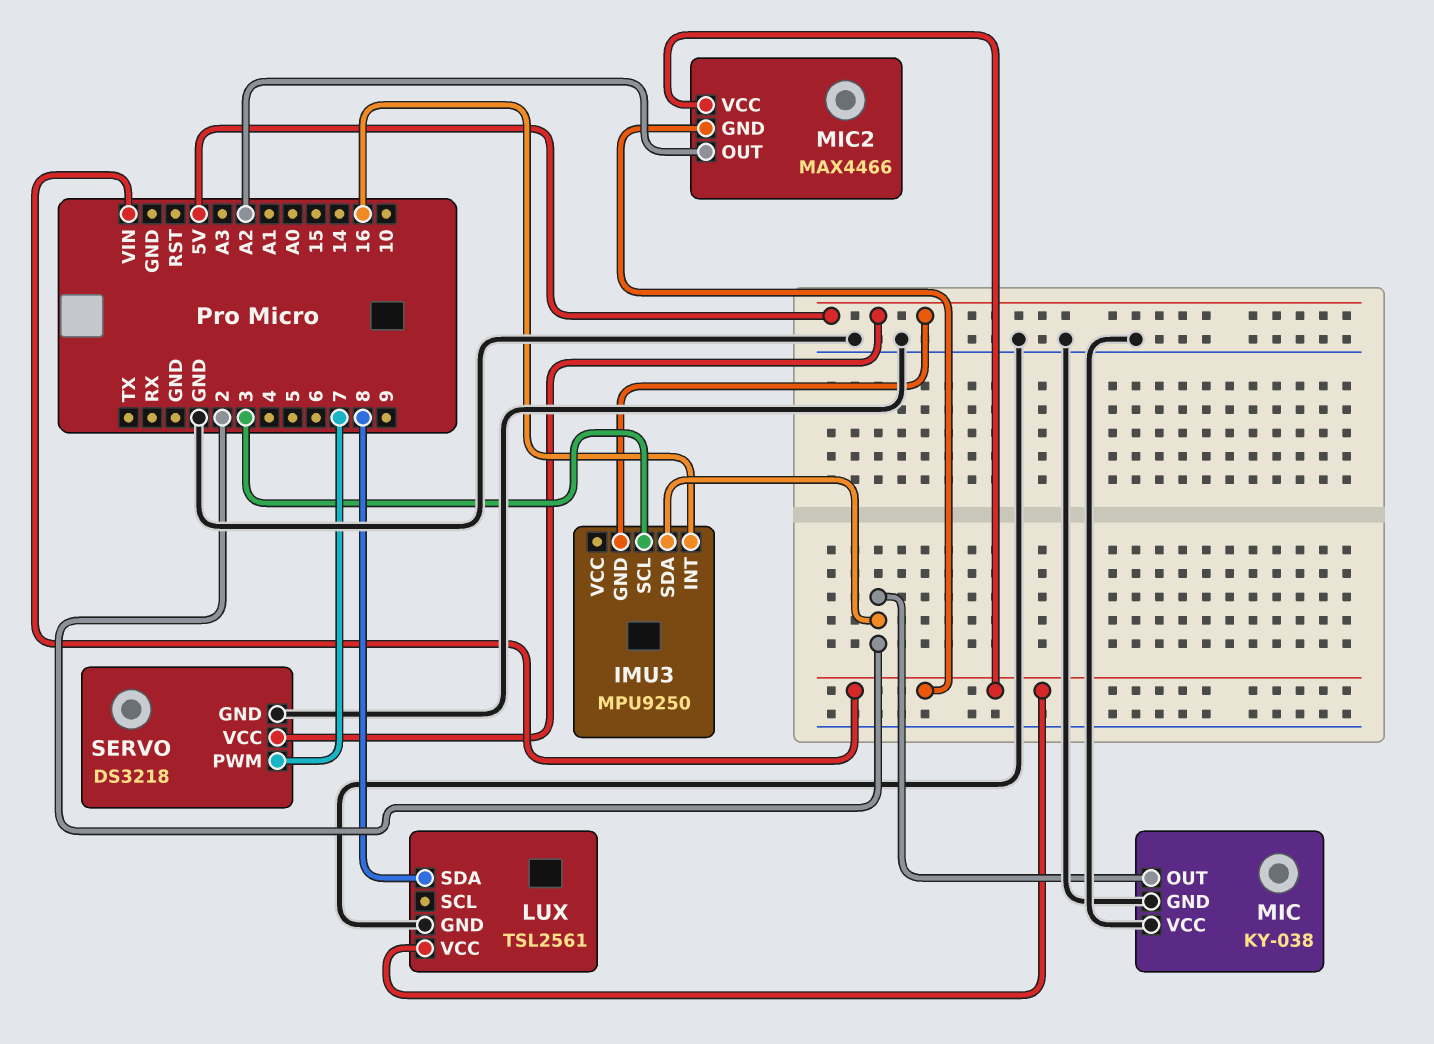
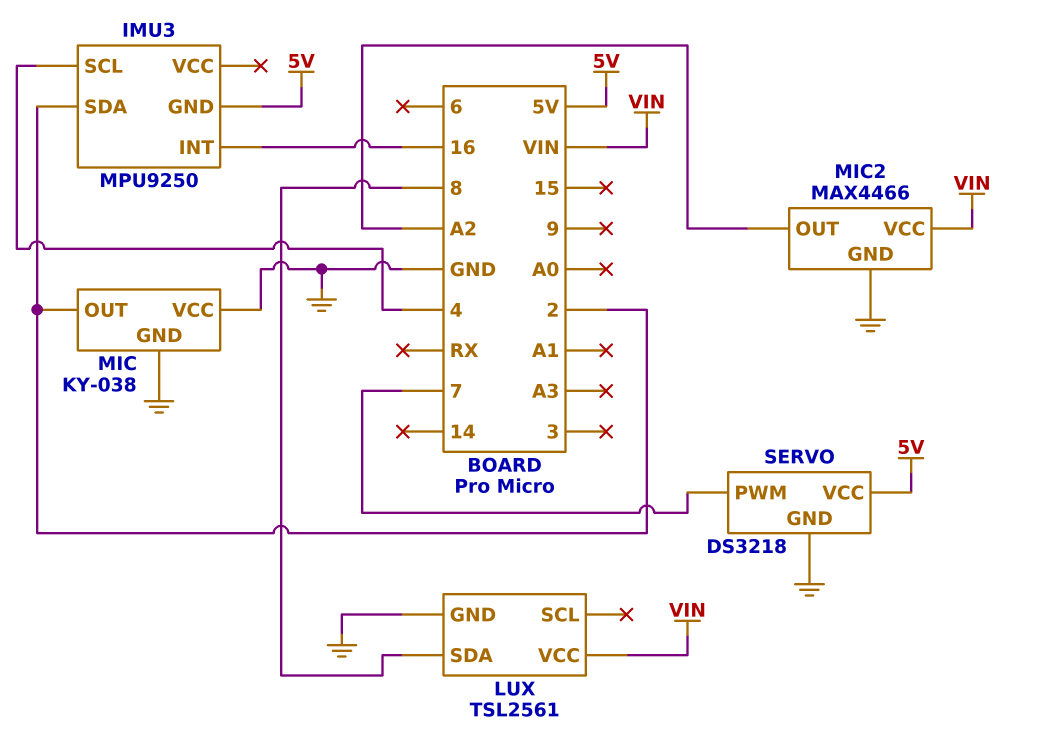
IMU3 pin SCL: 3 -> 4
MIC2 pin GND: VIN -> GND

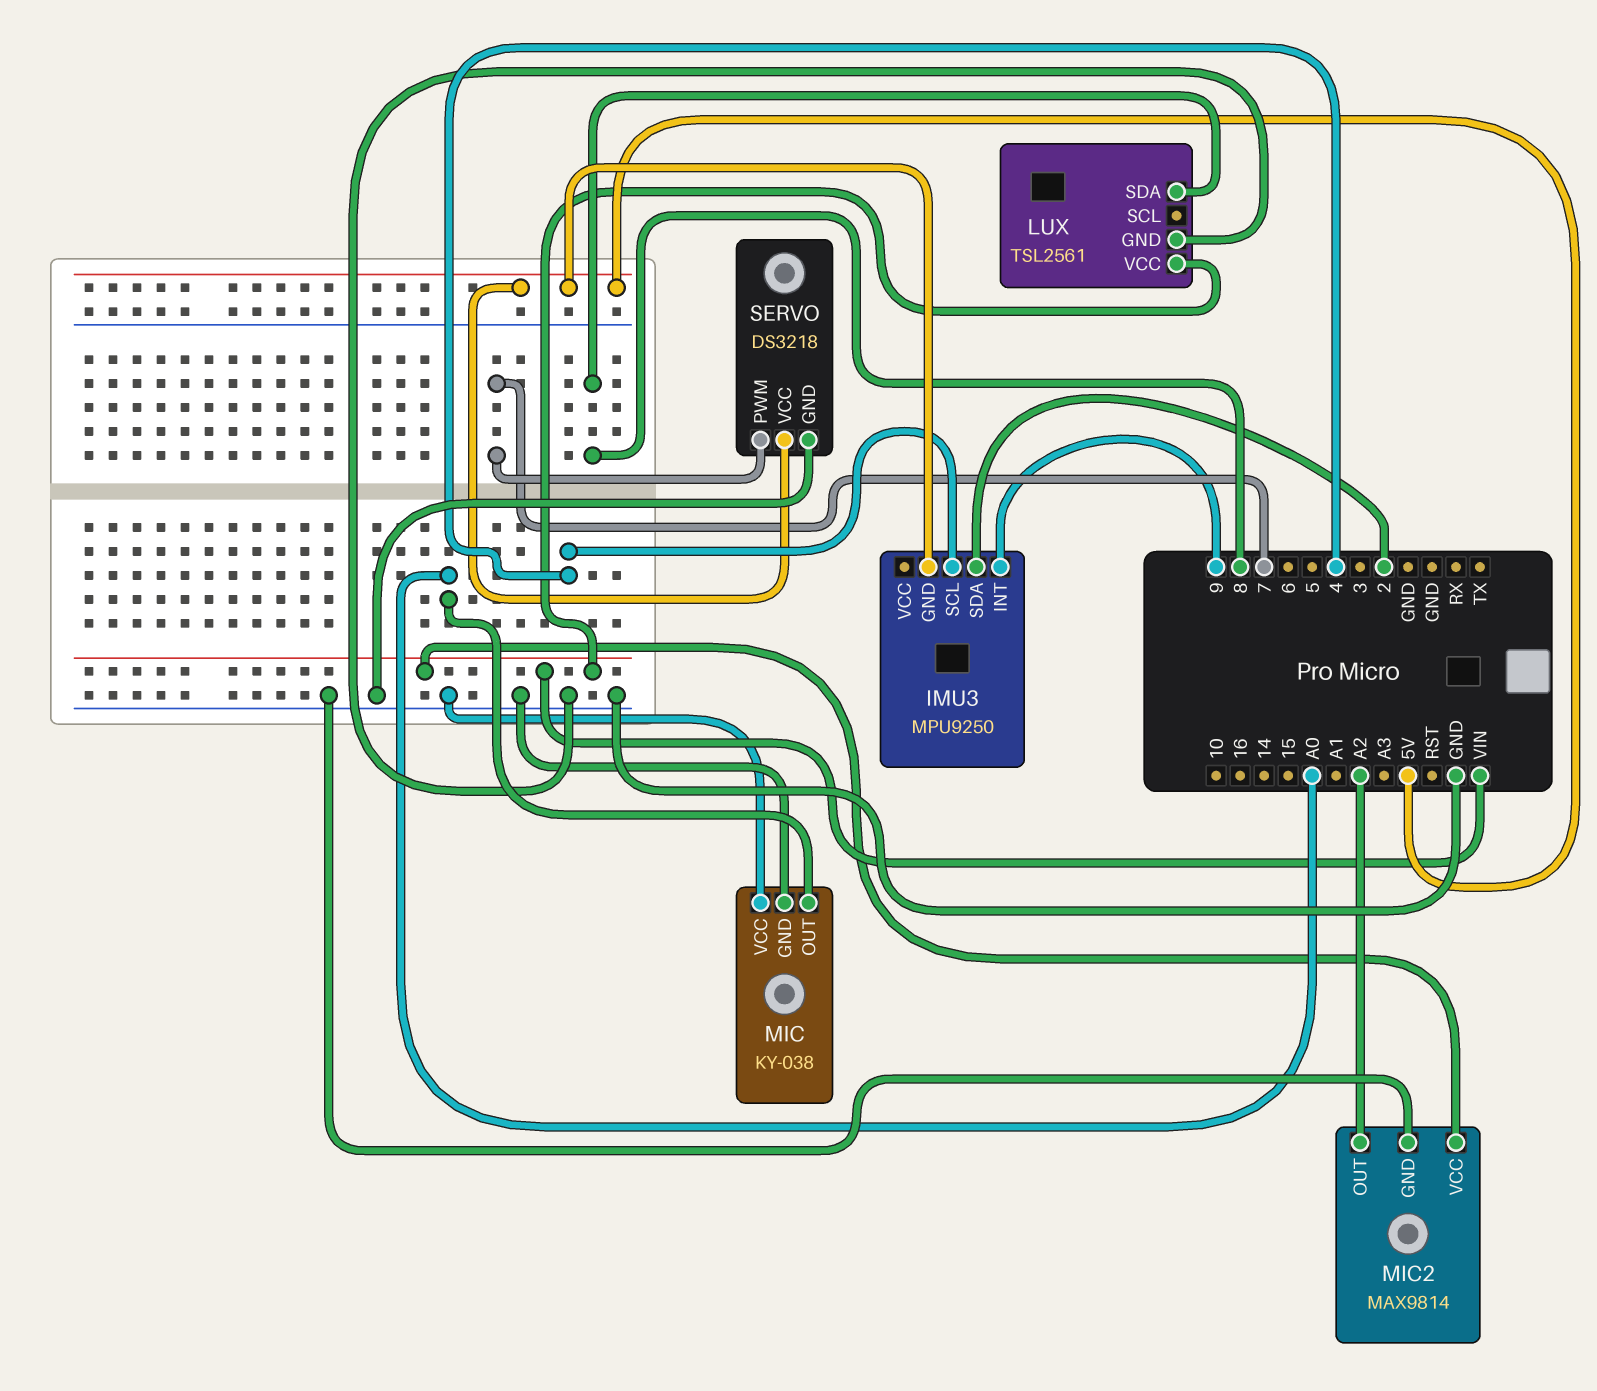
IMU3 pin INT: 16 -> 9
MIC pin OUT: 2 -> A0
MIC2: MAX4466 -> MAX9814

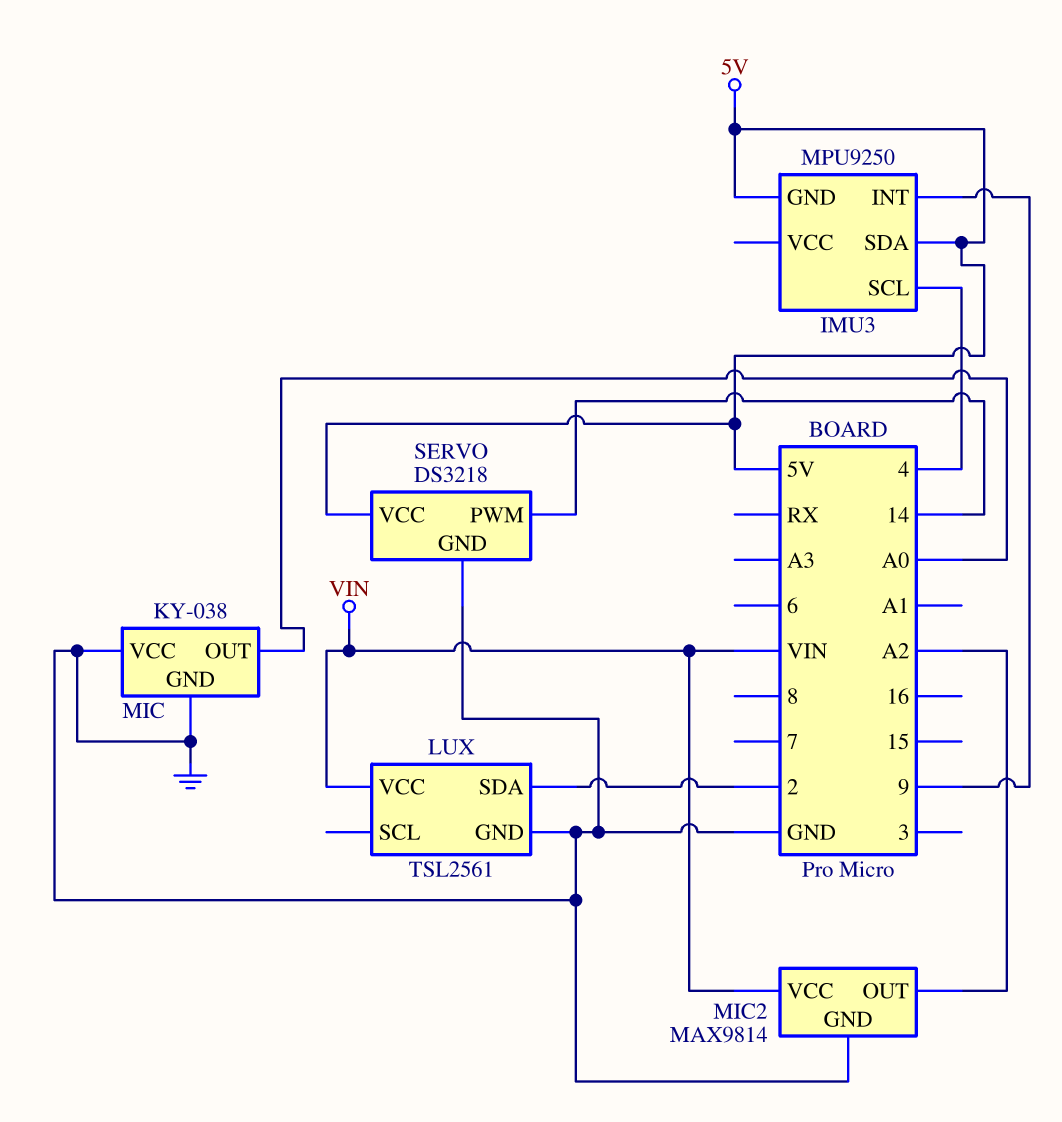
IMU3 pin SDA: 2 -> 5V
LUX pin SDA: 8 -> 2
SERVO pin PWM: 7 -> 14

